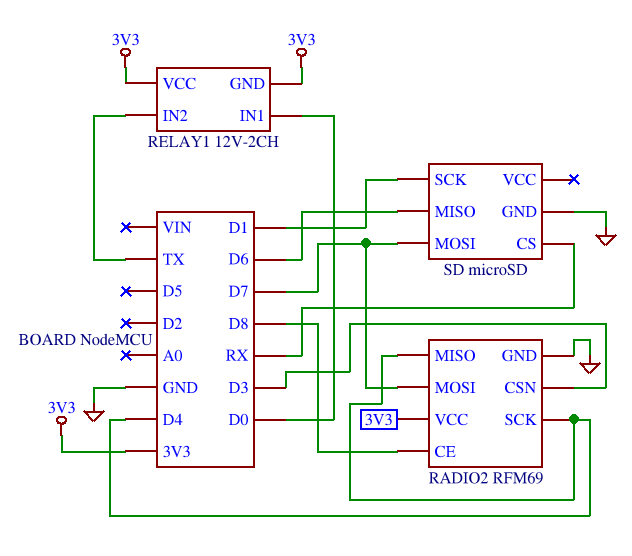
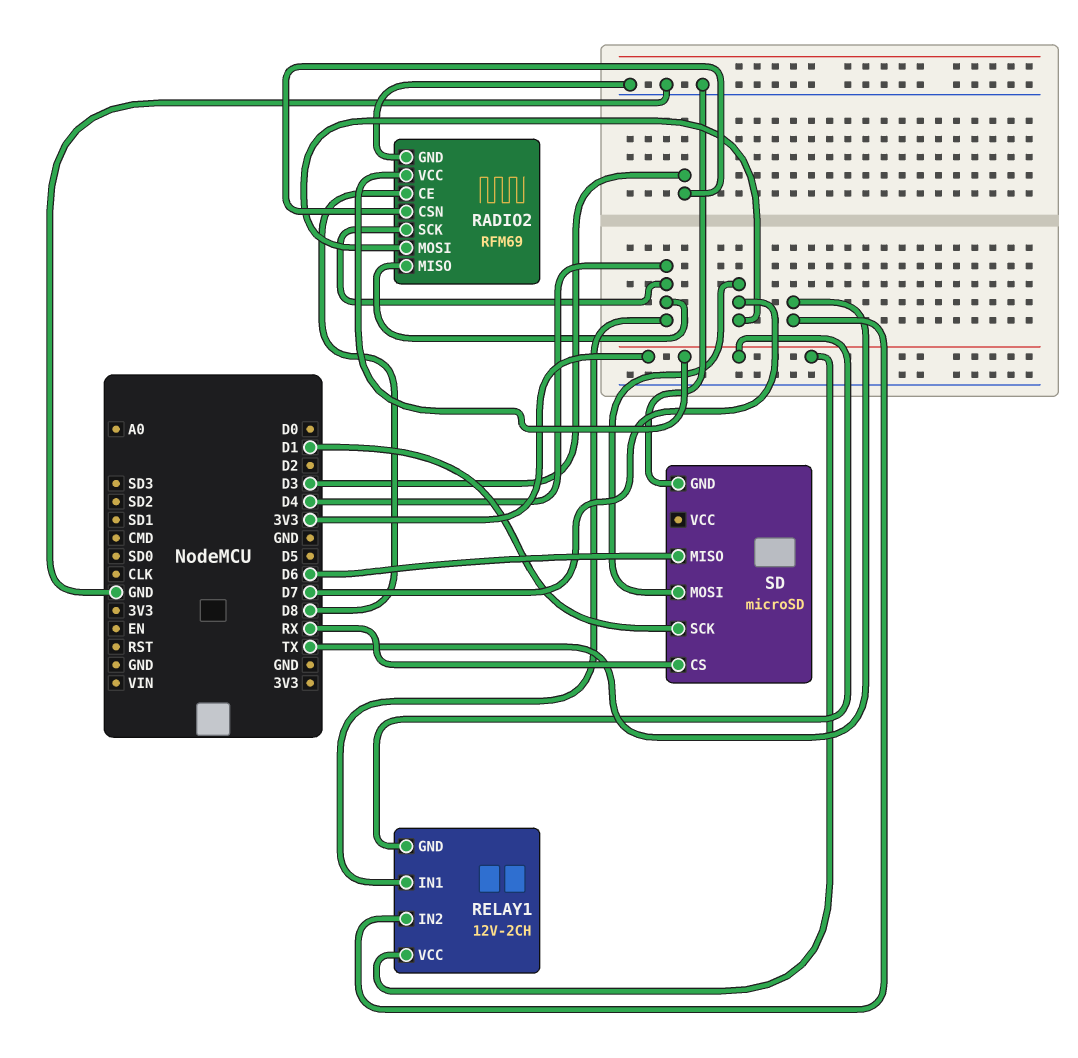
RELAY1 pin IN1: D0 -> D4

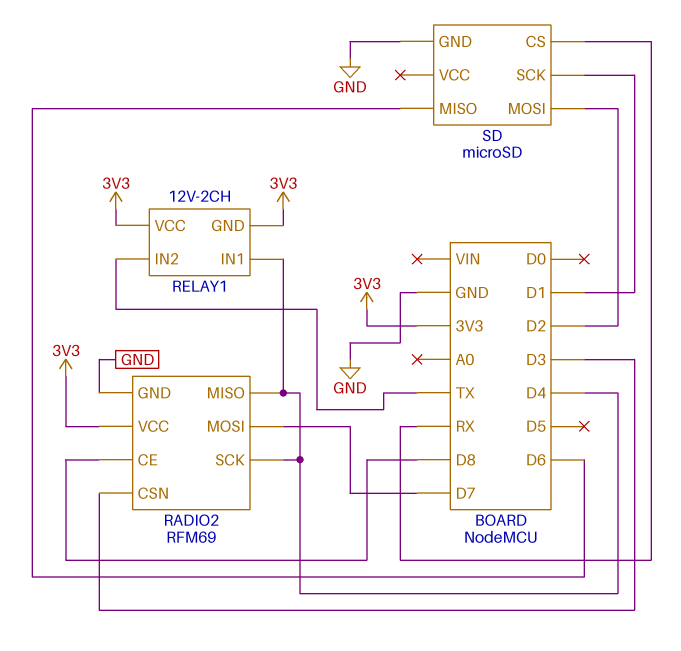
SD pin MOSI: D7 -> D2

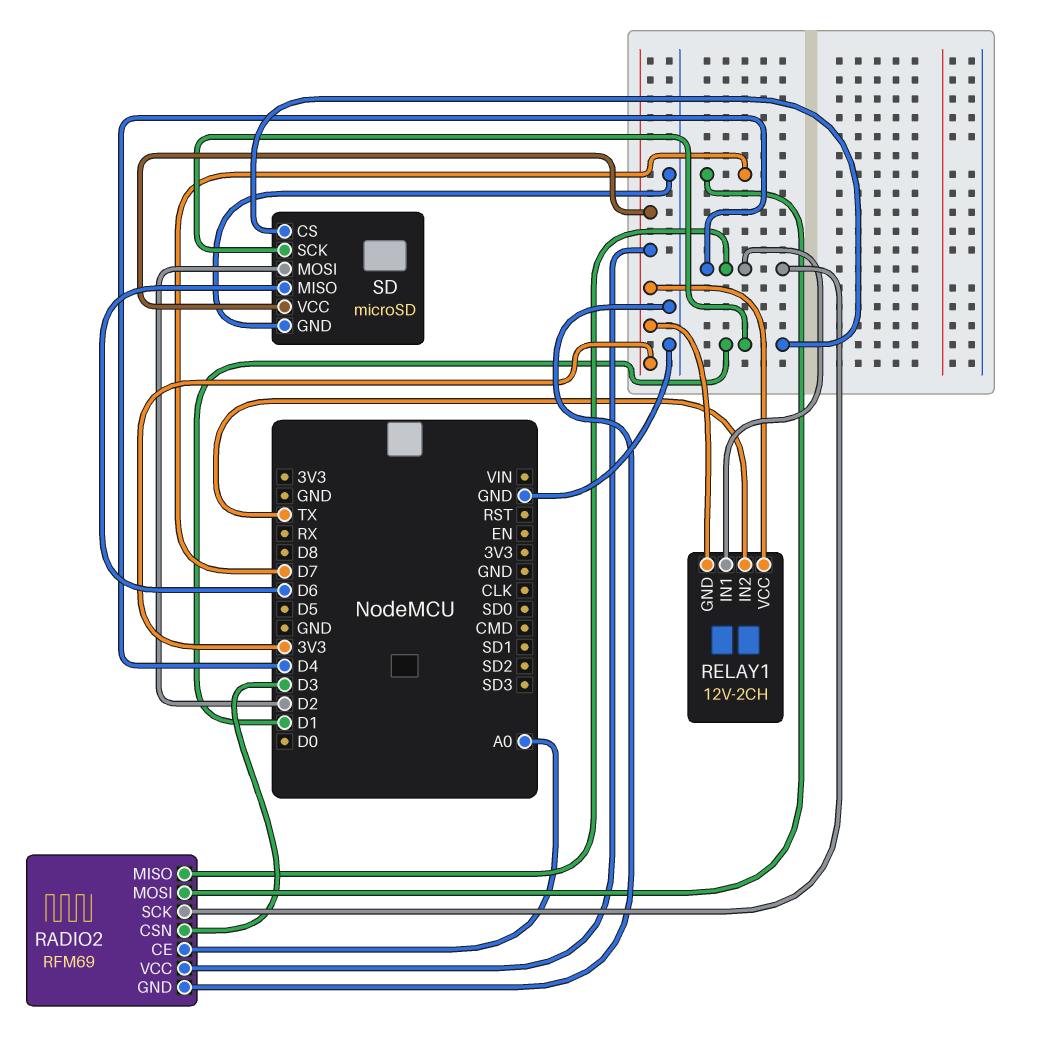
RADIO2 pin CE: D8 -> A0
SD pin CS: RX -> D1
SD pin VCC: none -> 3V3

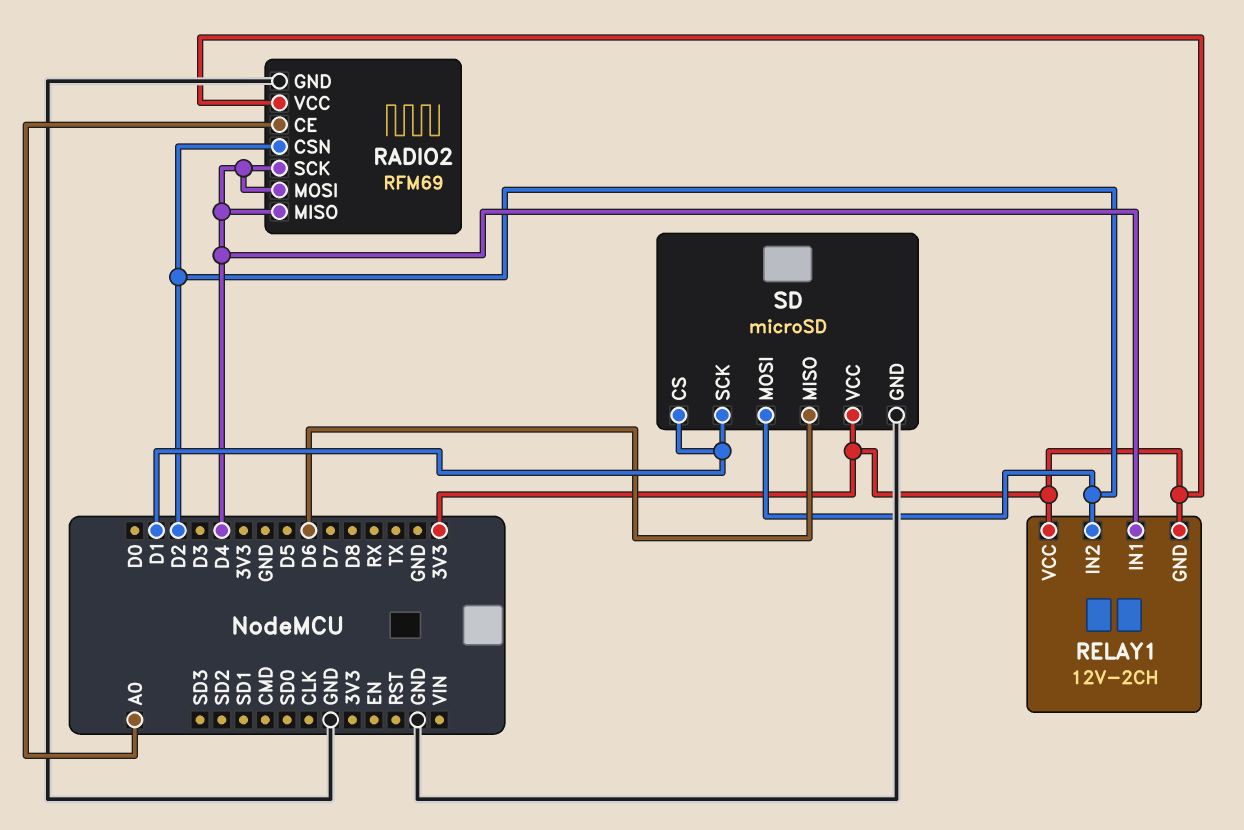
RADIO2 pin CSN: D3 -> D2
RADIO2 pin MOSI: D7 -> D4
RELAY1 pin IN2: TX -> D2

